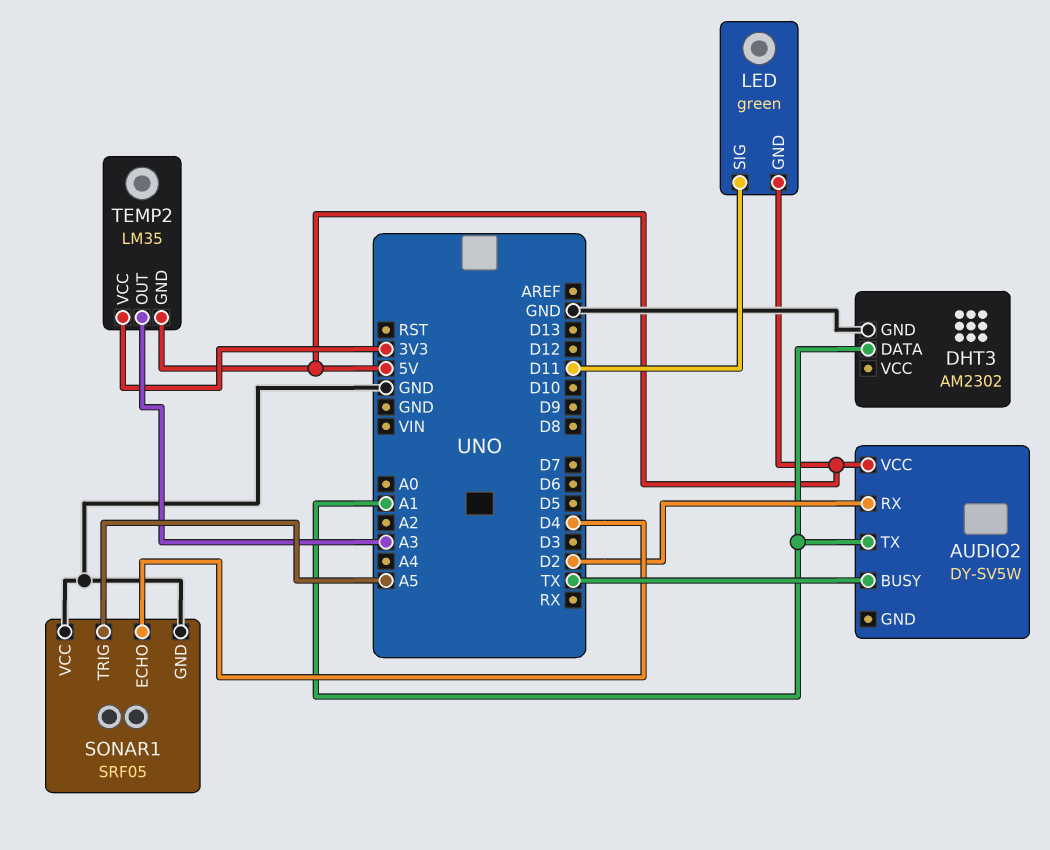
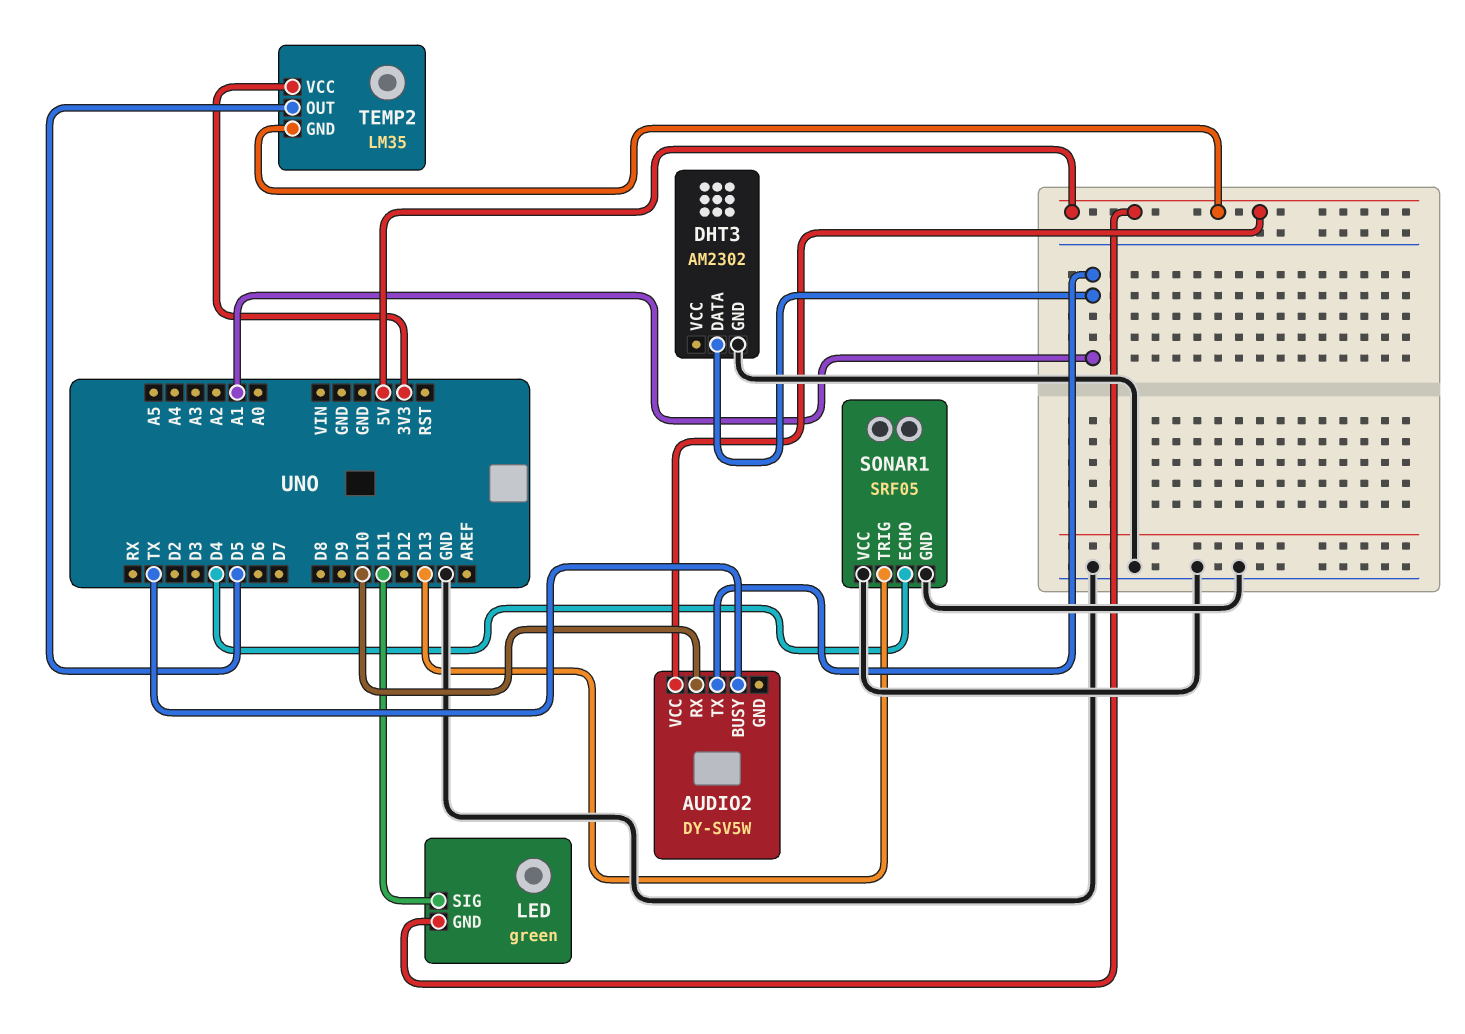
AUDIO2 pin RX: D2 -> D10
SONAR1 pin TRIG: A5 -> D13
TEMP2 pin OUT: A3 -> D5

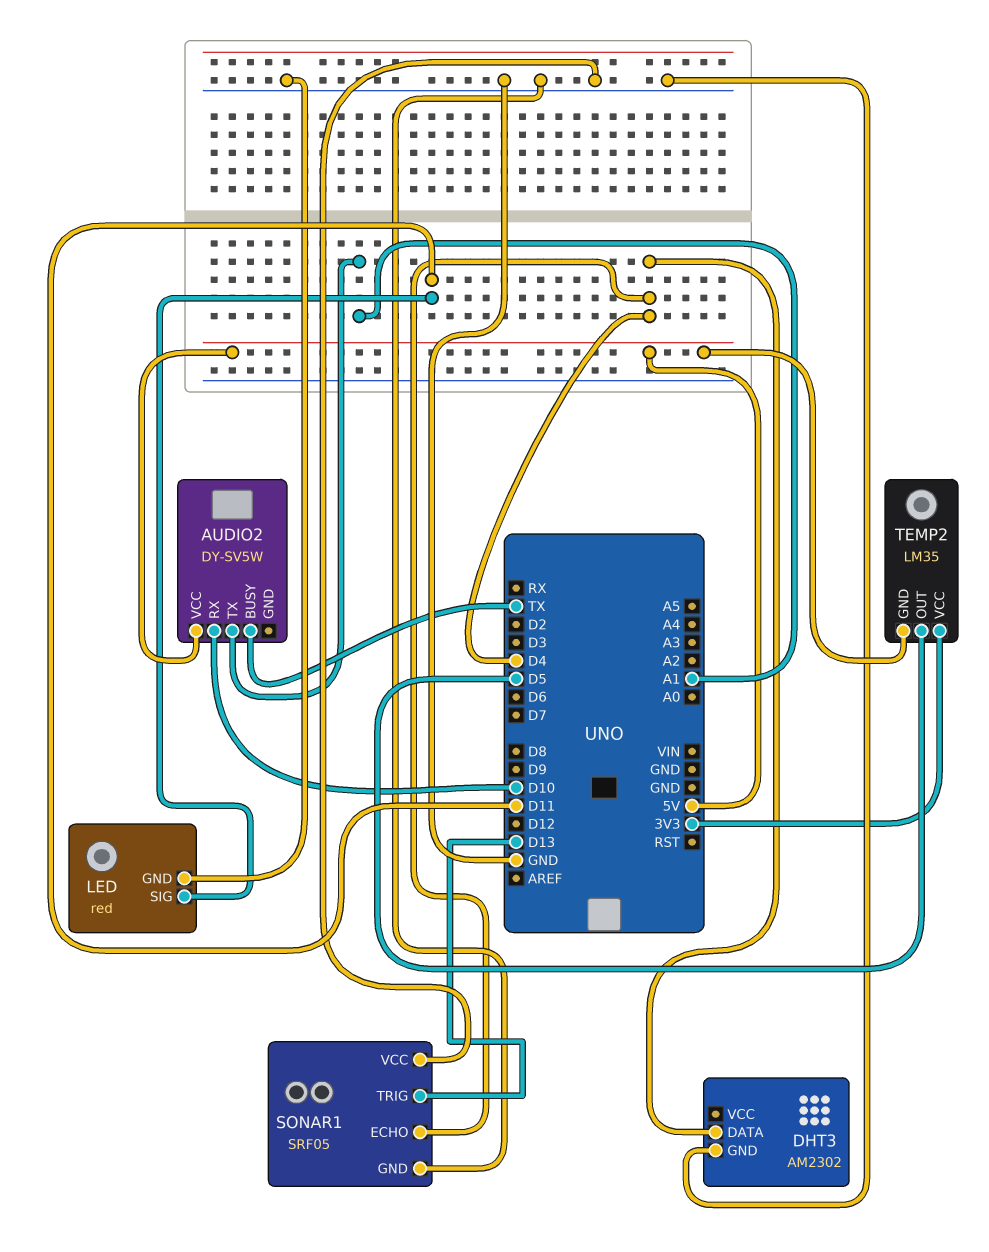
DHT3 pin DATA: A1 -> D4
LED: green -> red
LED pin GND: 5V -> GND

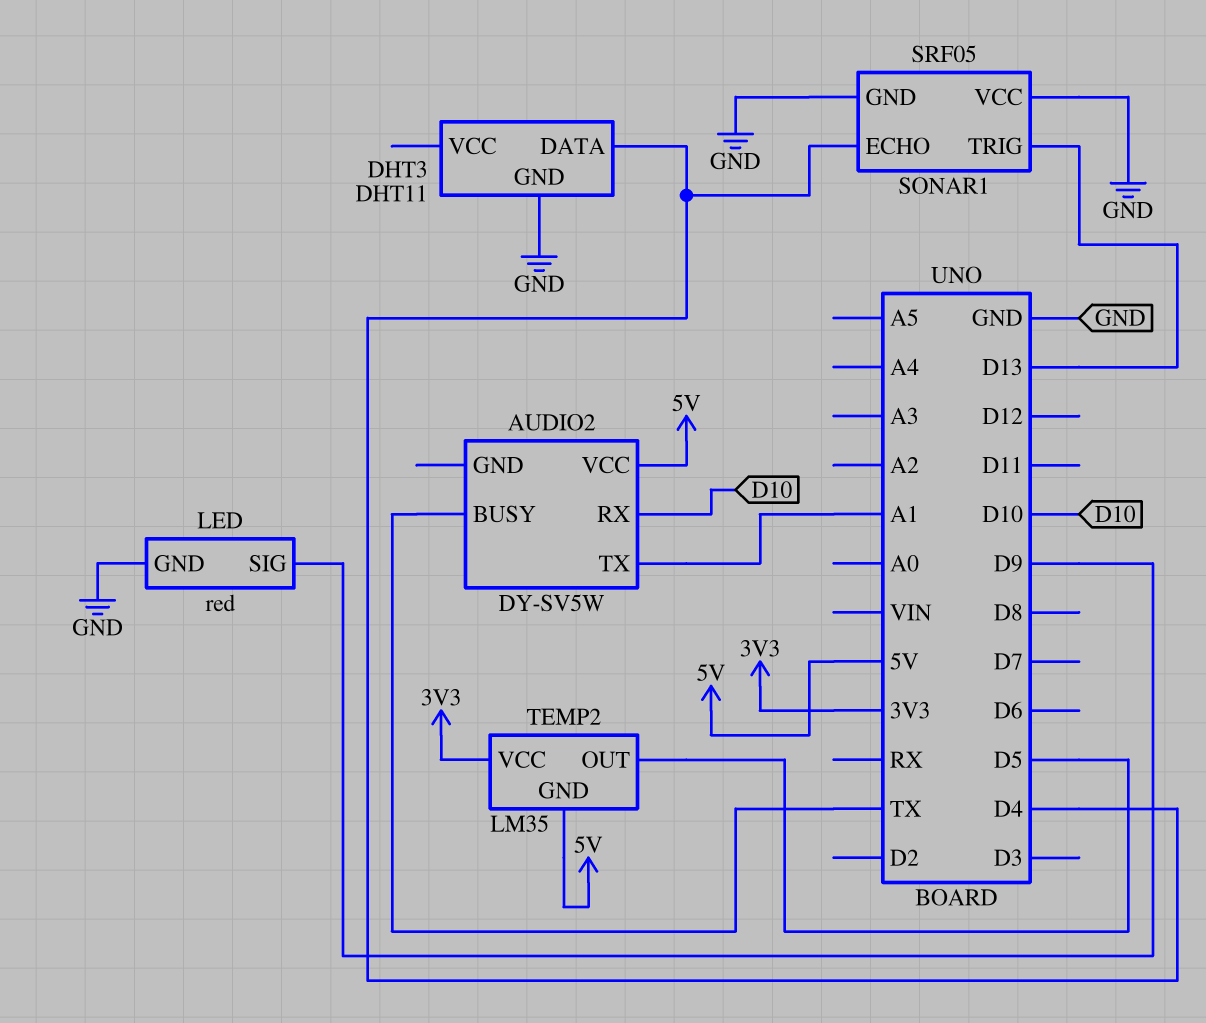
DHT3: AM2302 -> DHT11
LED pin SIG: D11 -> D9

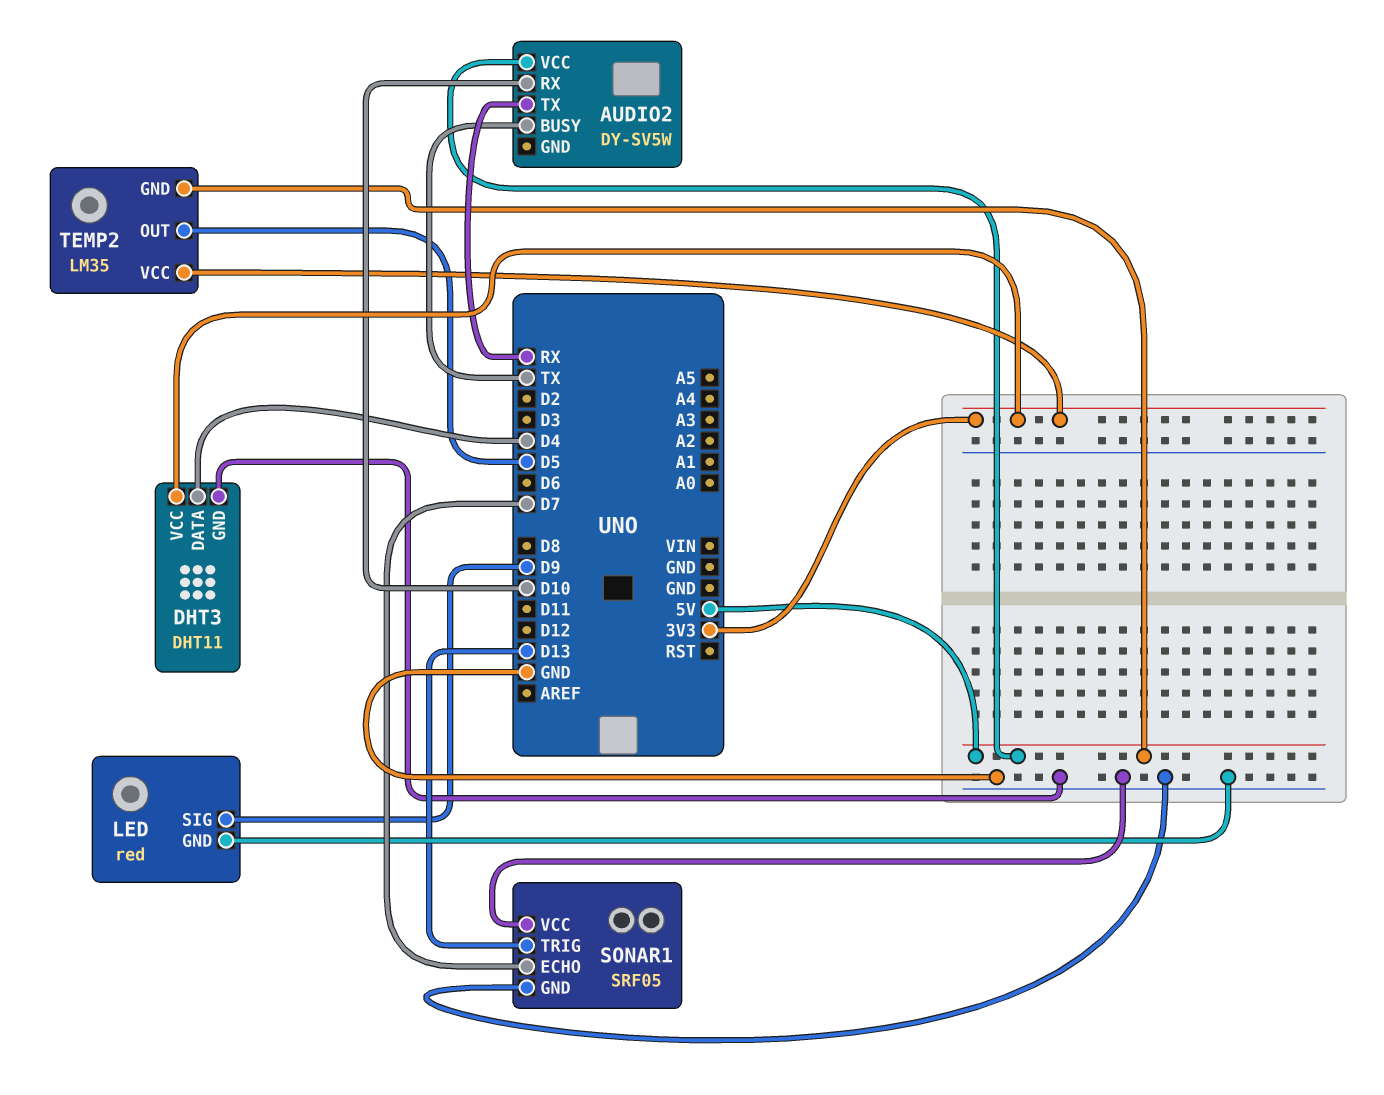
AUDIO2 pin TX: A1 -> RX
DHT3 pin VCC: none -> 3V3
SONAR1 pin ECHO: D4 -> D7

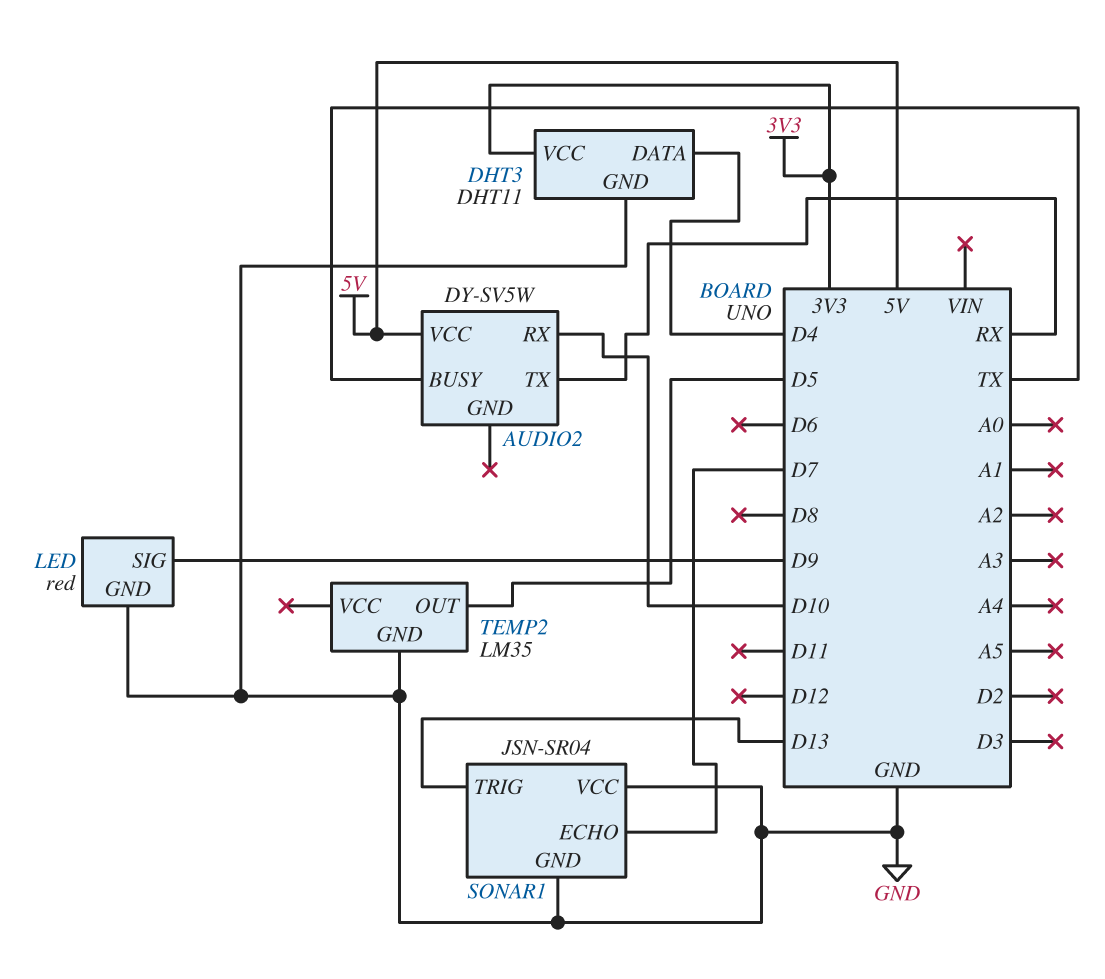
SONAR1: SRF05 -> JSN-SR04
TEMP2 pin GND: 5V -> GND
TEMP2 pin VCC: 3V3 -> none

